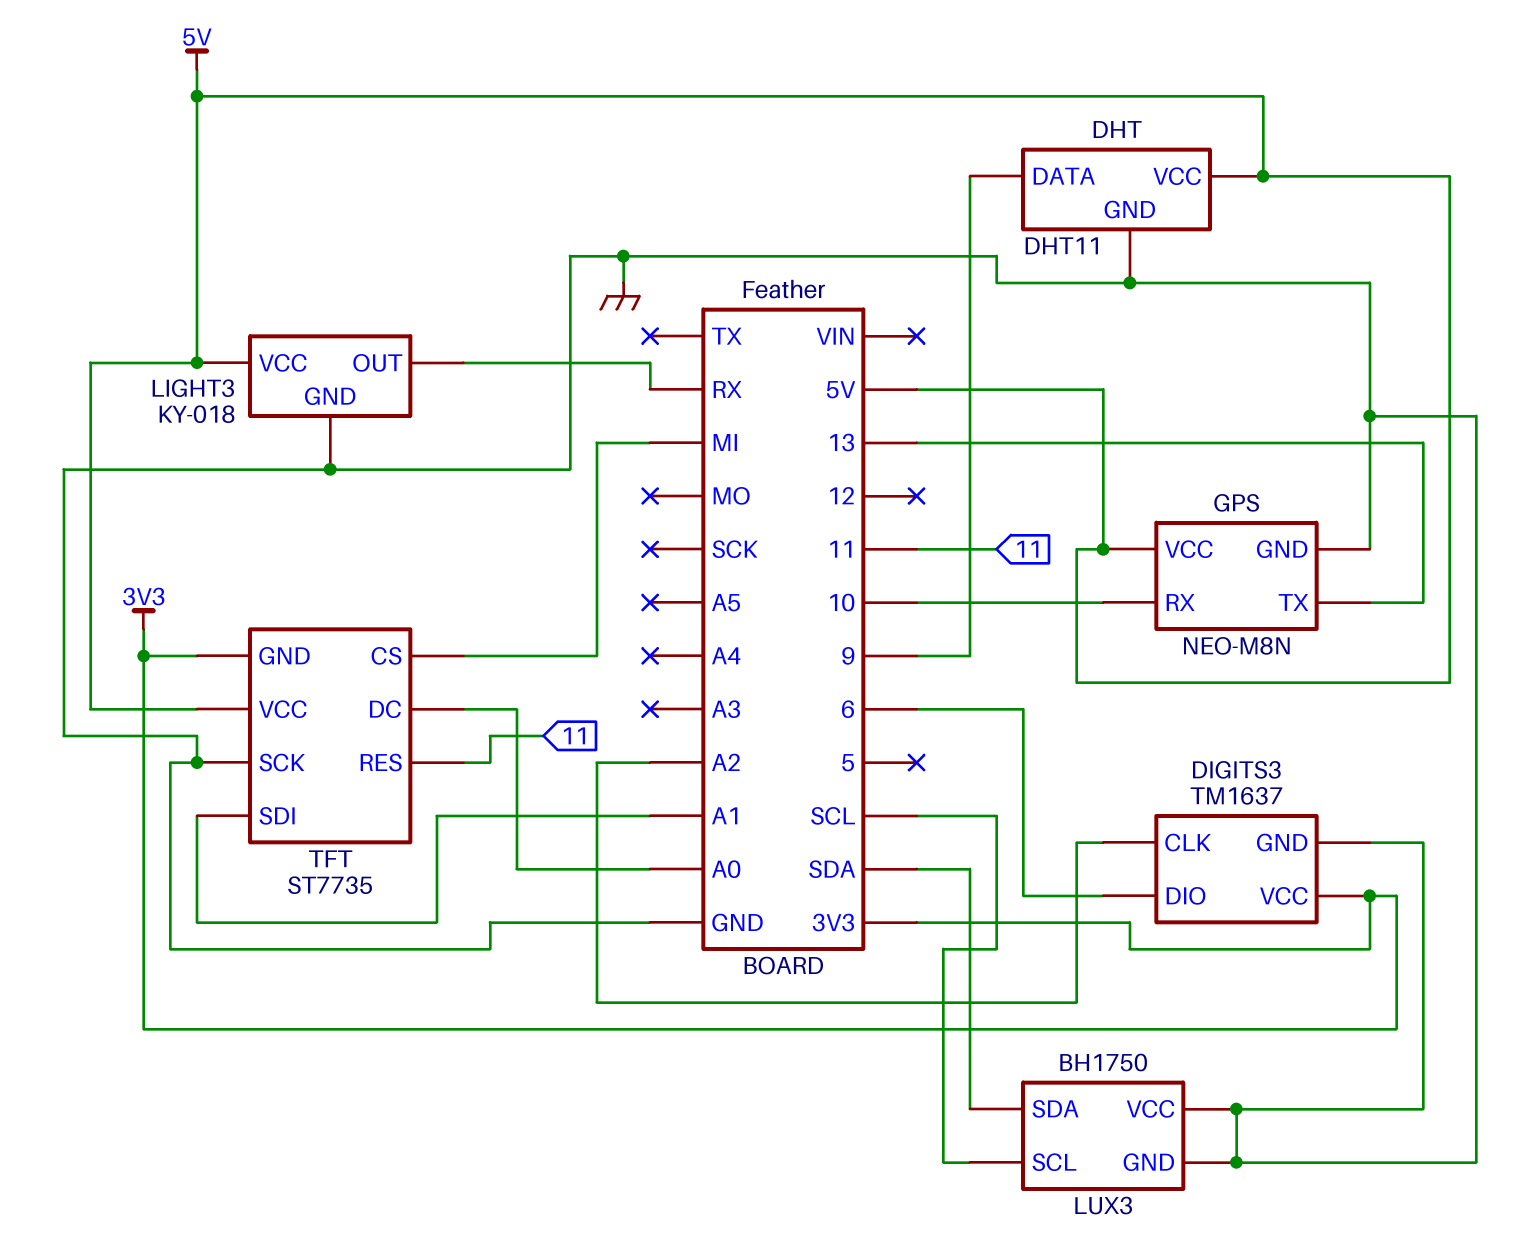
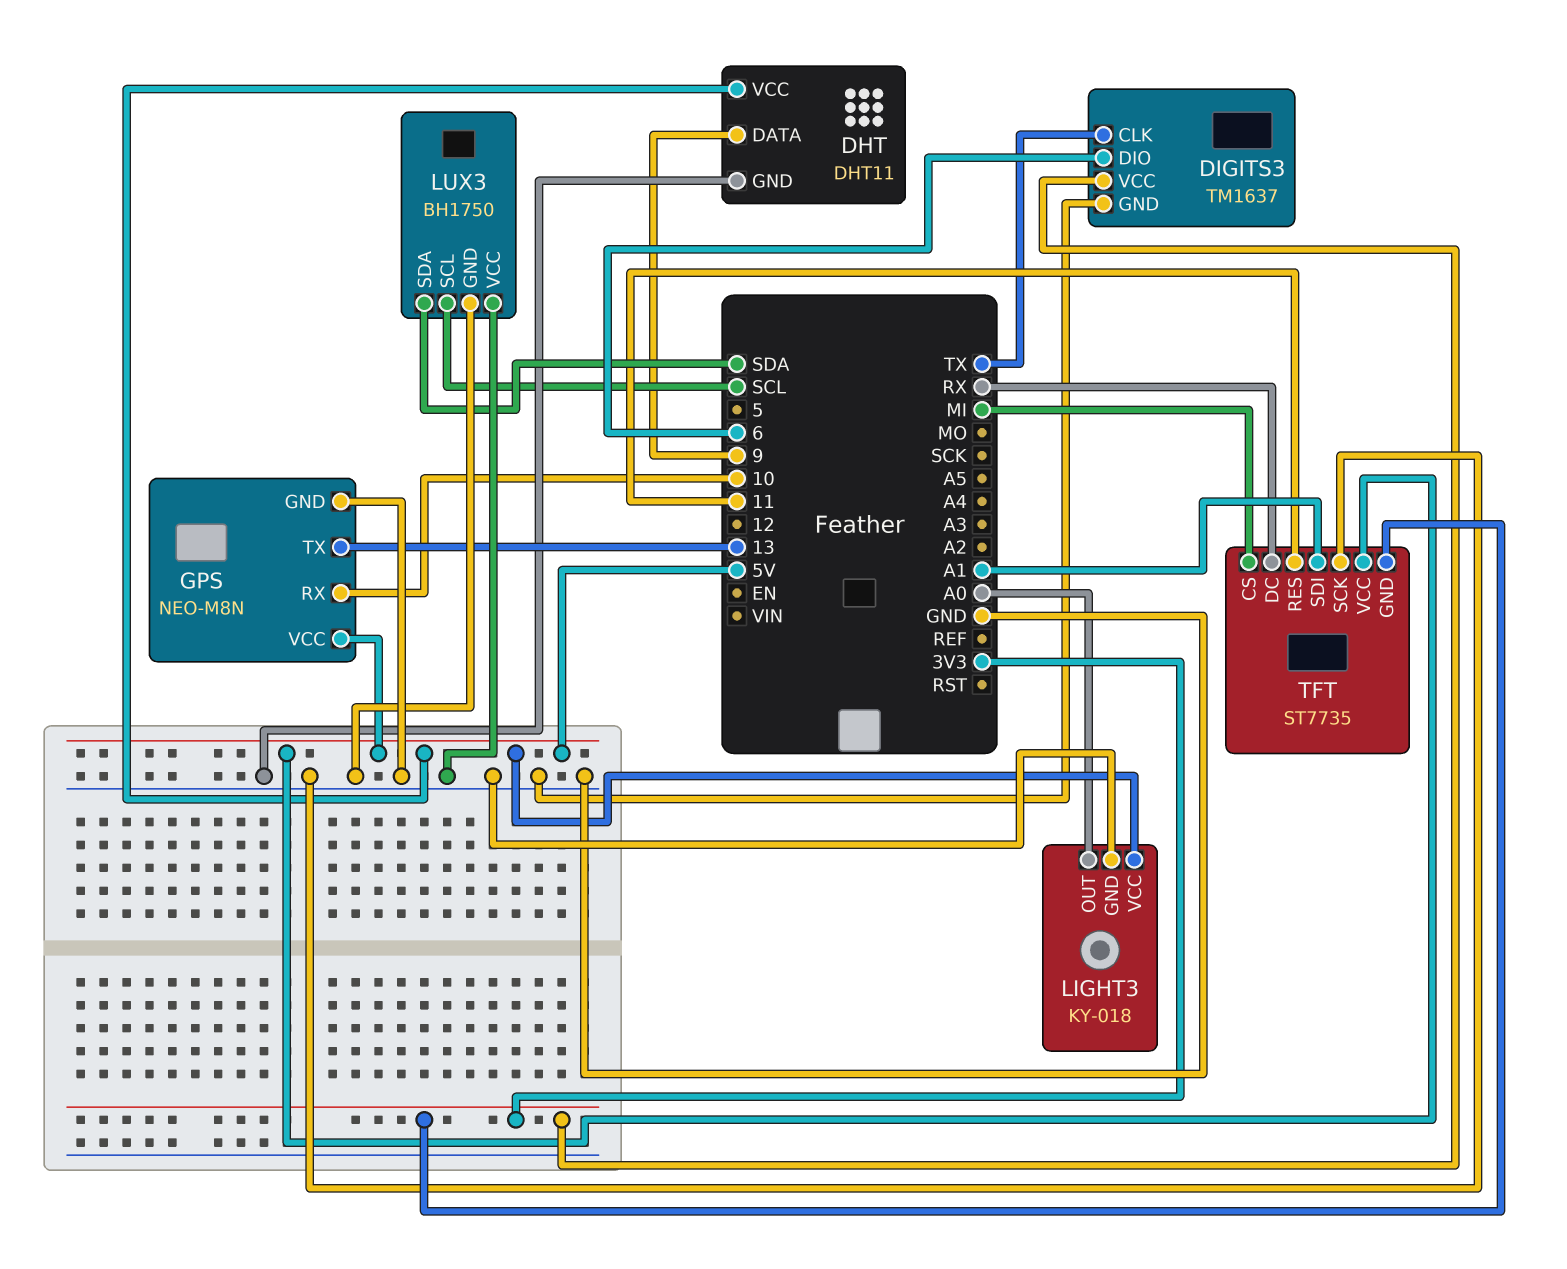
DIGITS3 pin CLK: A2 -> TX
LIGHT3 pin OUT: RX -> A0
TFT pin DC: A0 -> RX

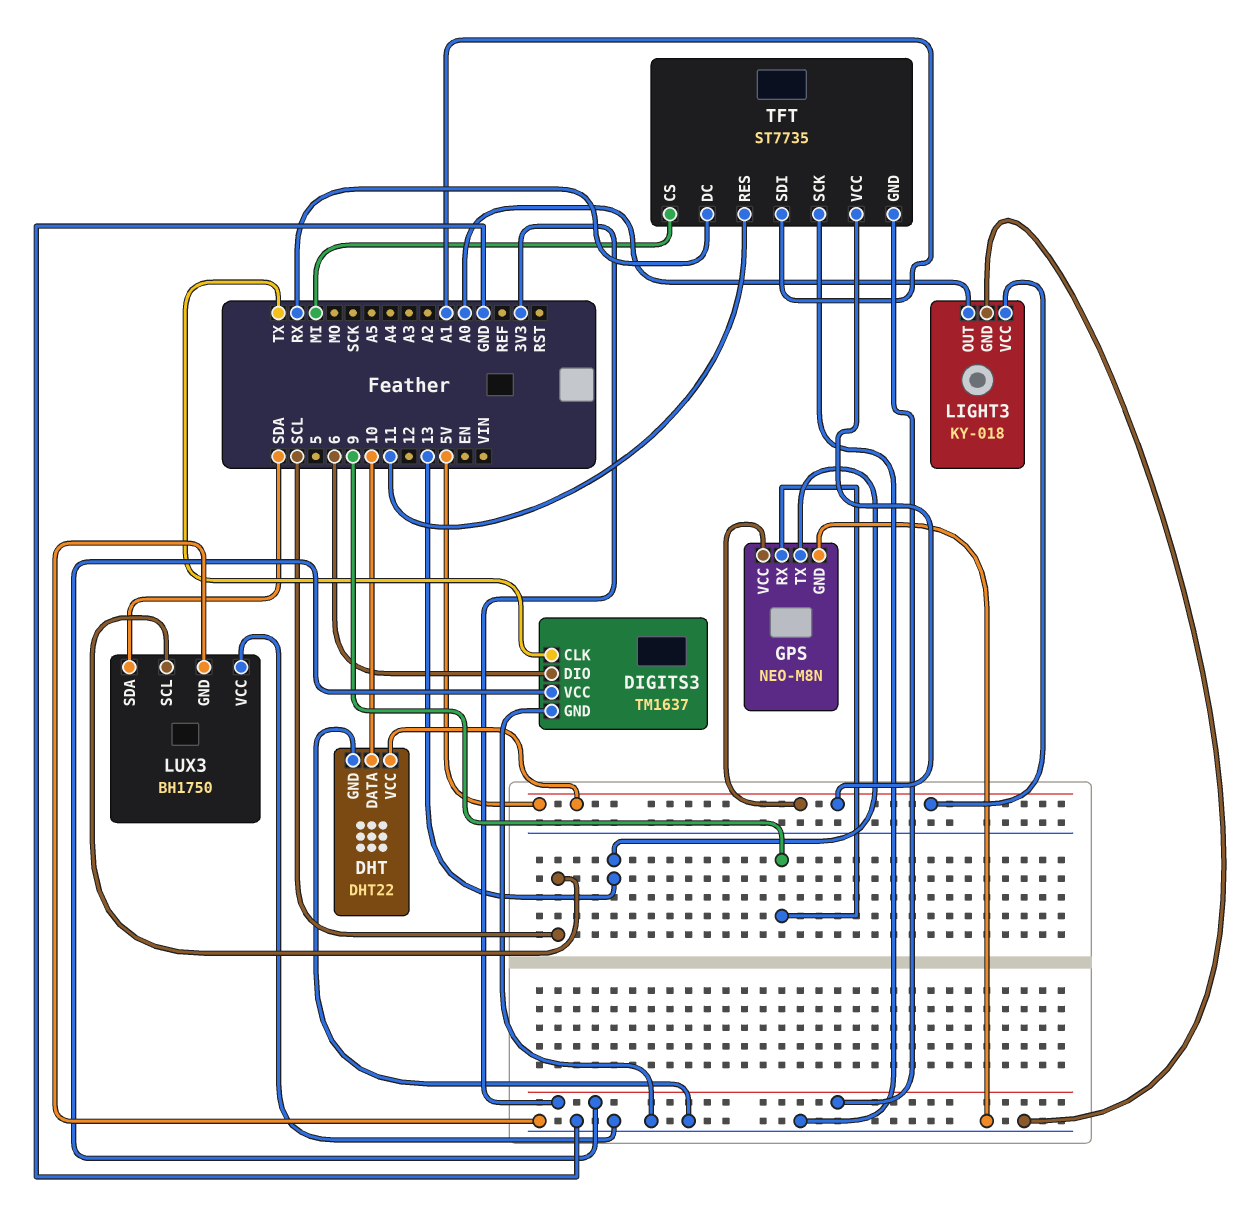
DHT: DHT11 -> DHT22
DHT pin DATA: 9 -> 10
GPS pin RX: 10 -> 9

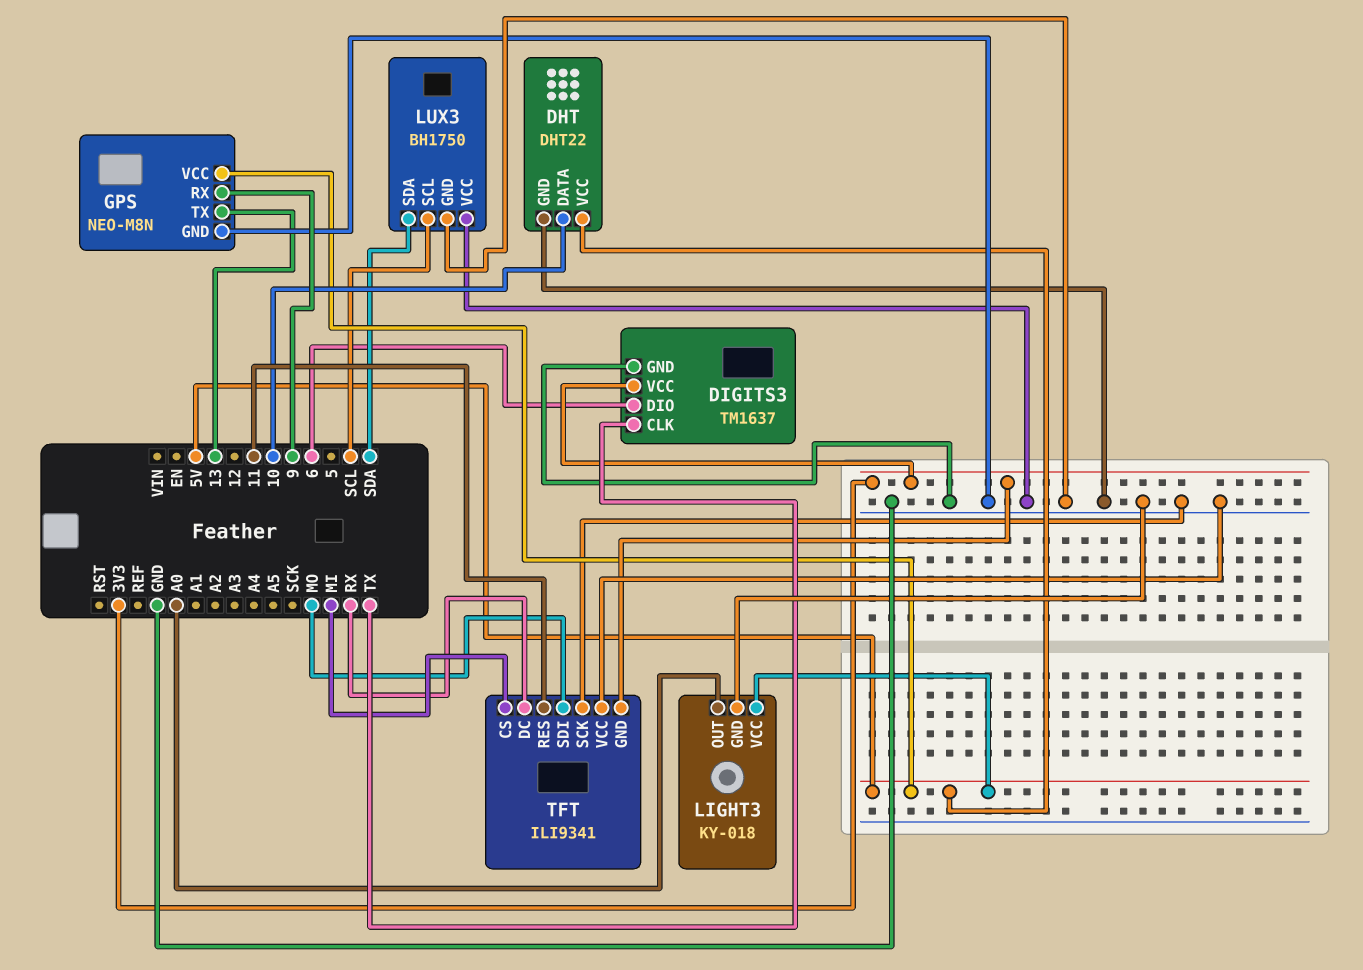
TFT: ST7735 -> ILI9341
TFT pin SDI: A1 -> MO
TFT pin VCC: 5V -> GND

